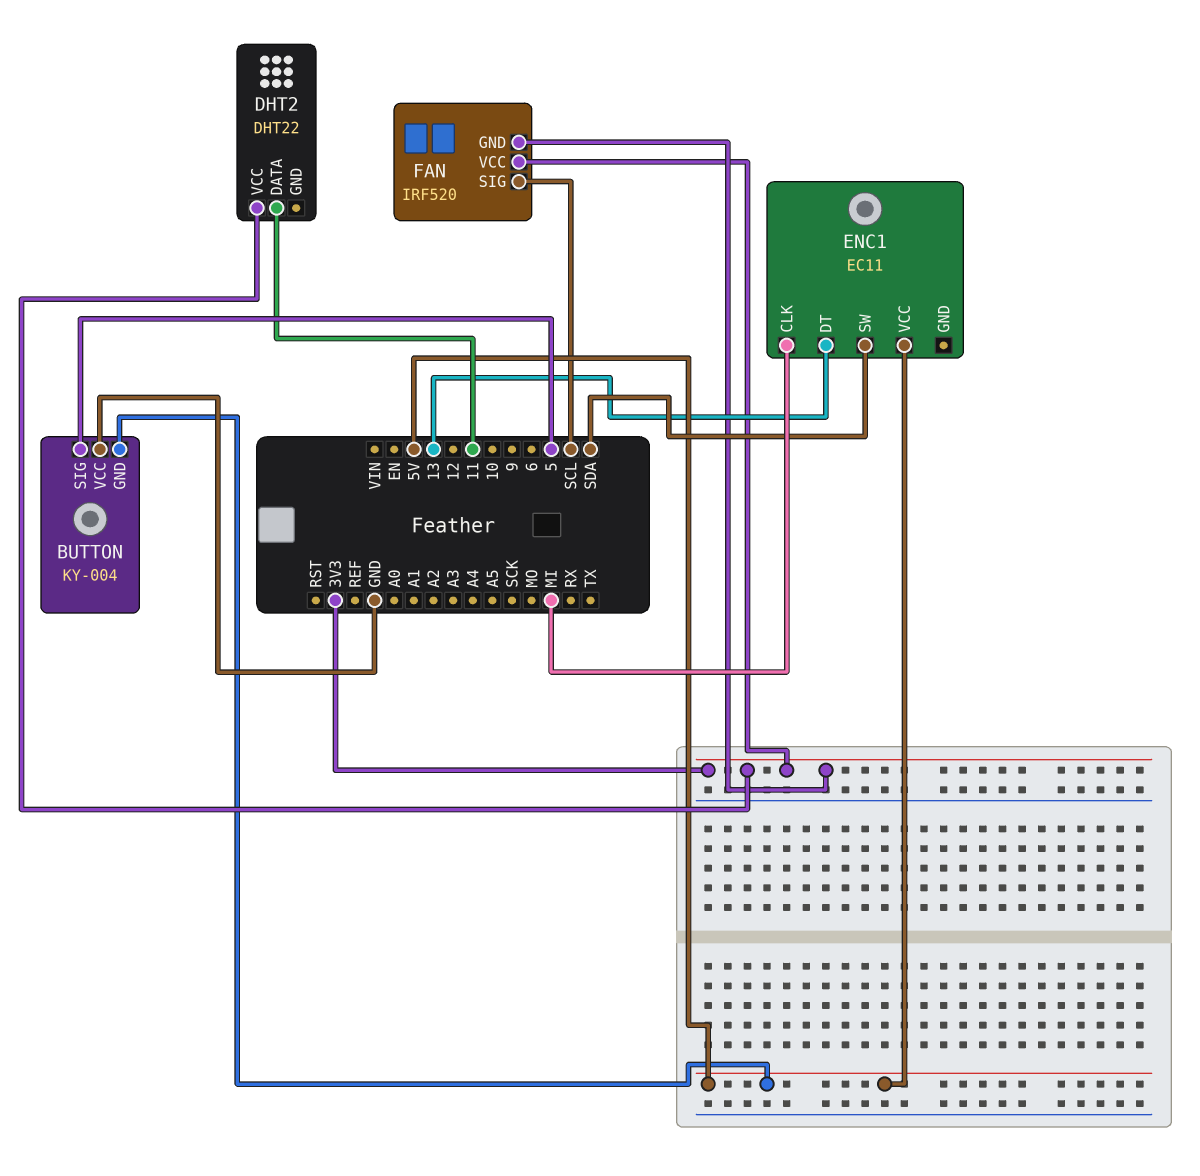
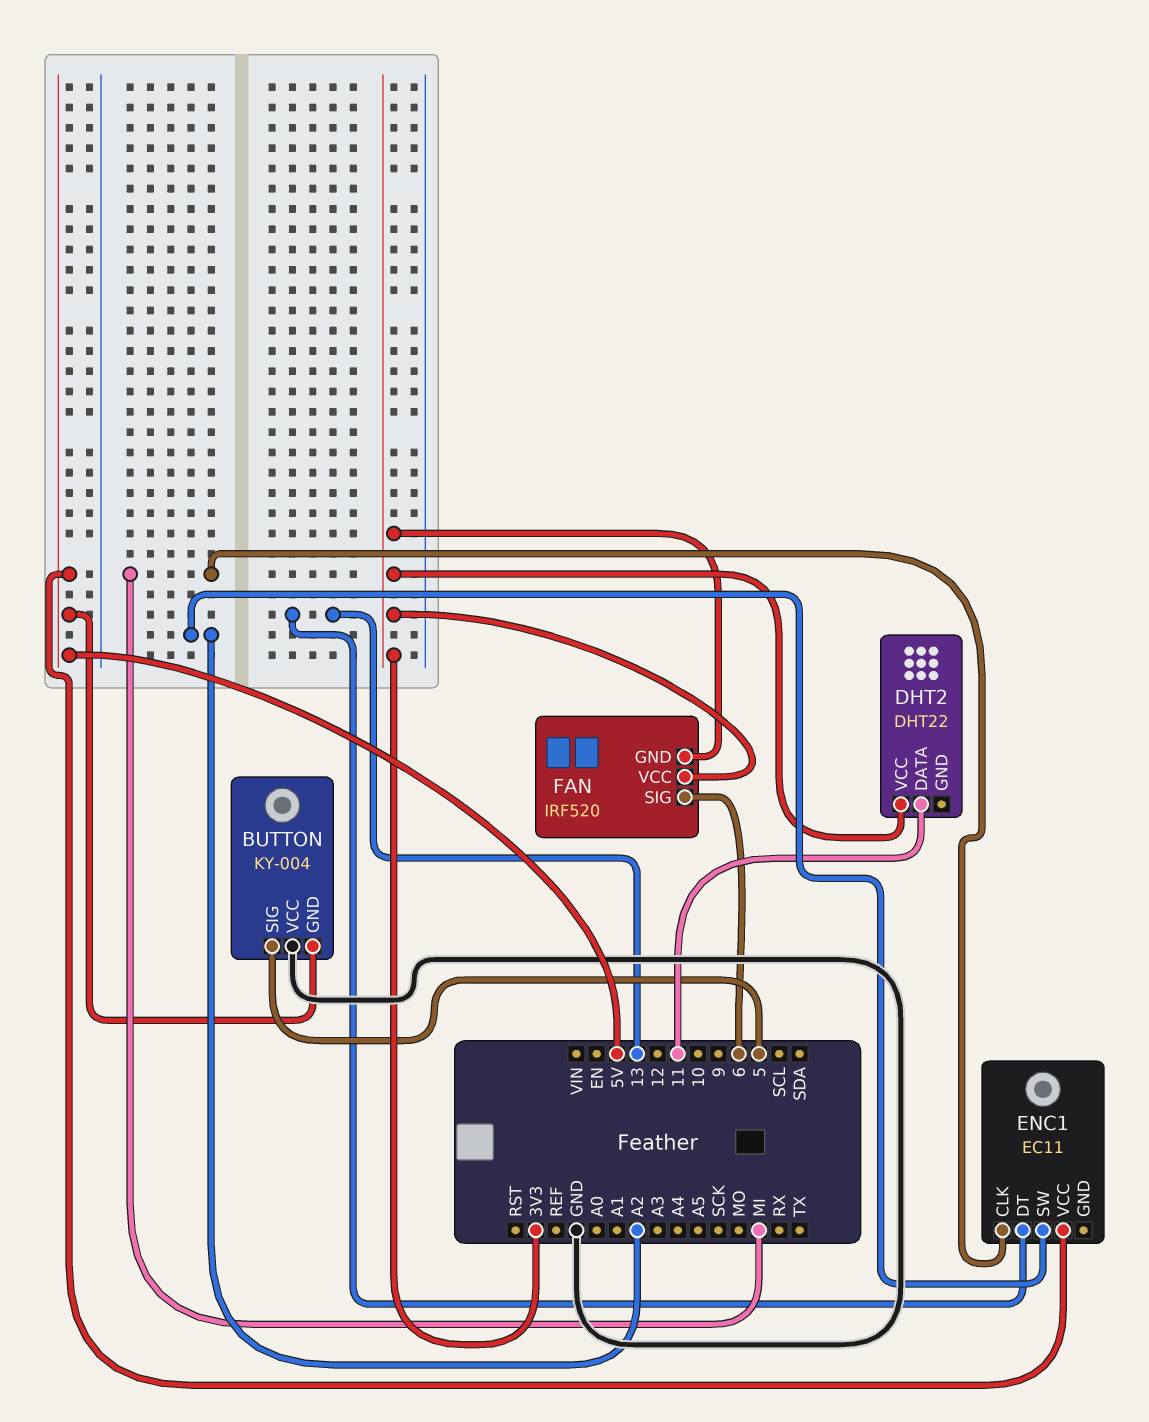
ENC1 pin SW: SDA -> A2
FAN pin SIG: SCL -> 6

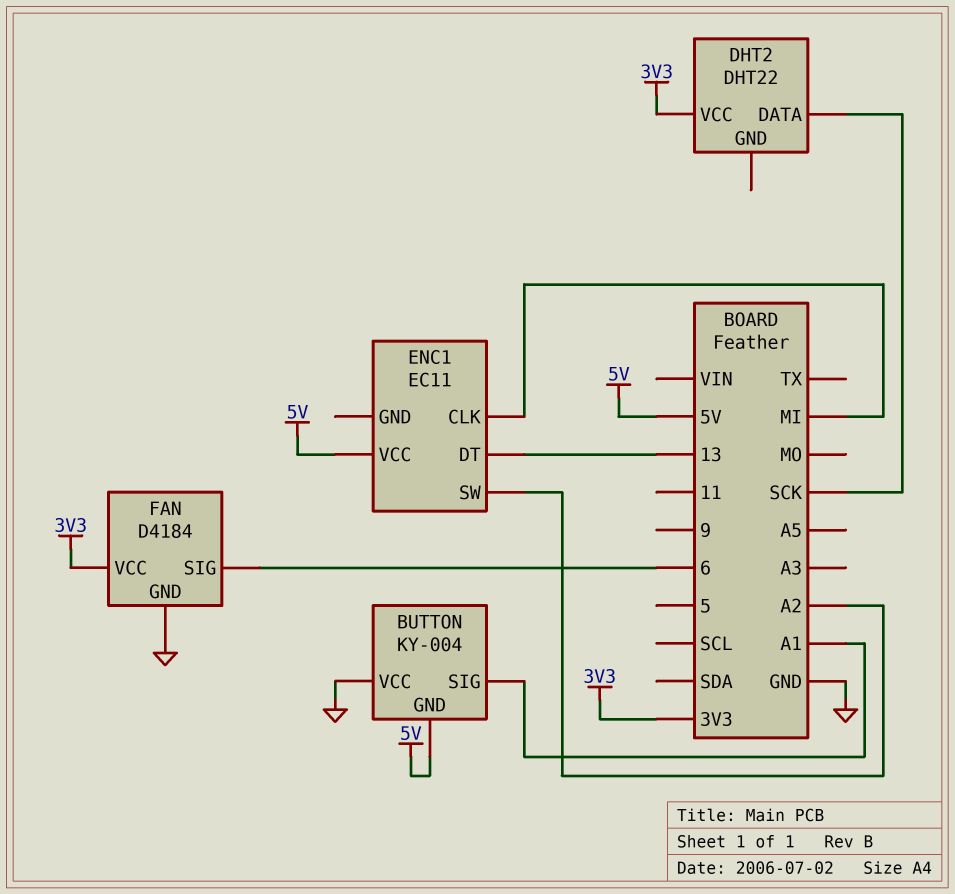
BUTTON pin SIG: 5 -> A1
DHT2 pin DATA: 11 -> SCK
FAN: IRF520 -> D4184
FAN pin GND: 3V3 -> GND

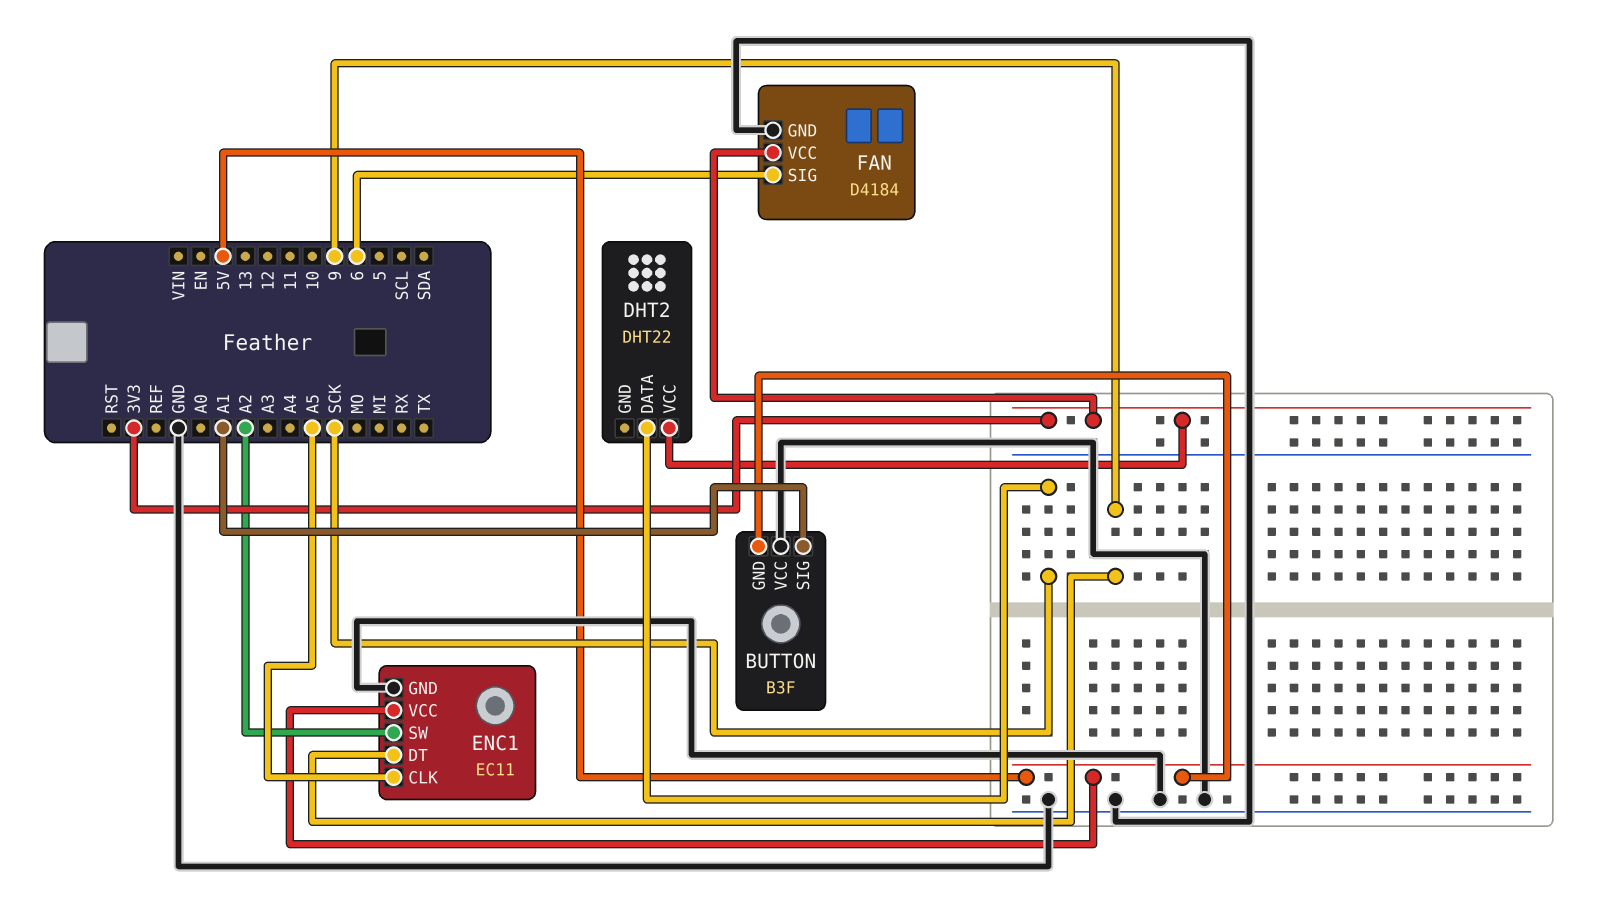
BUTTON: KY-004 -> B3F
ENC1 pin CLK: MI -> A5
ENC1 pin DT: 13 -> 9
ENC1 pin GND: none -> GND

